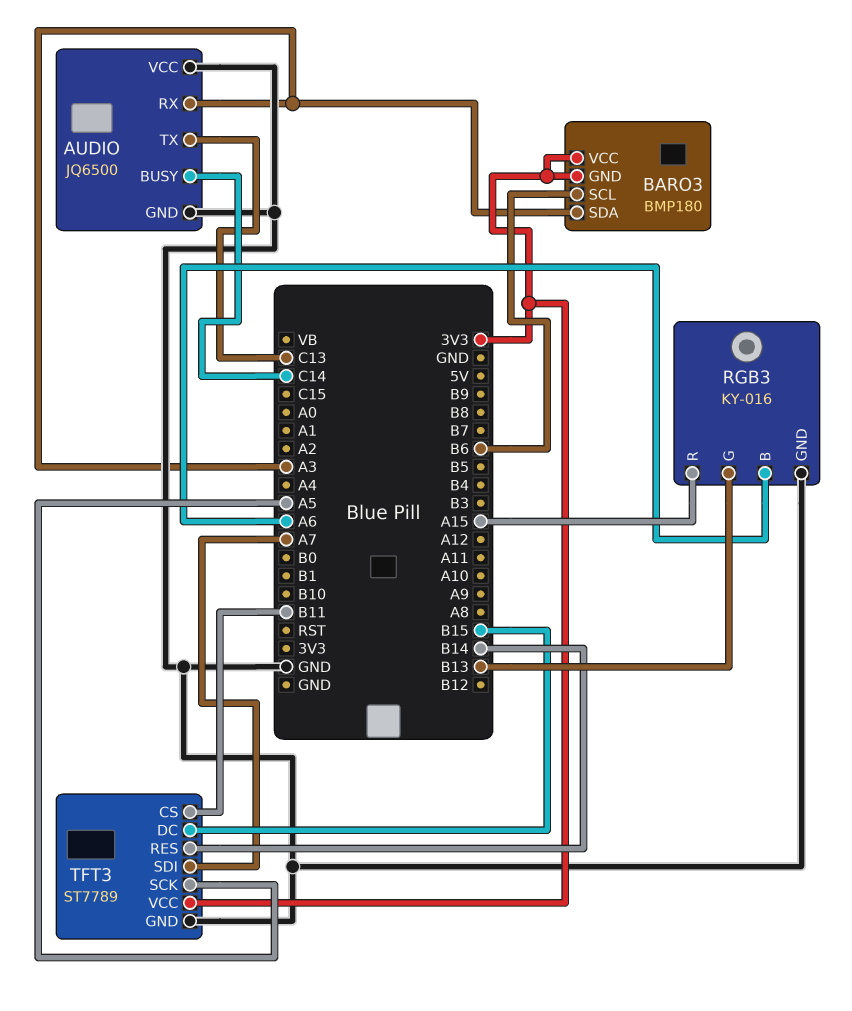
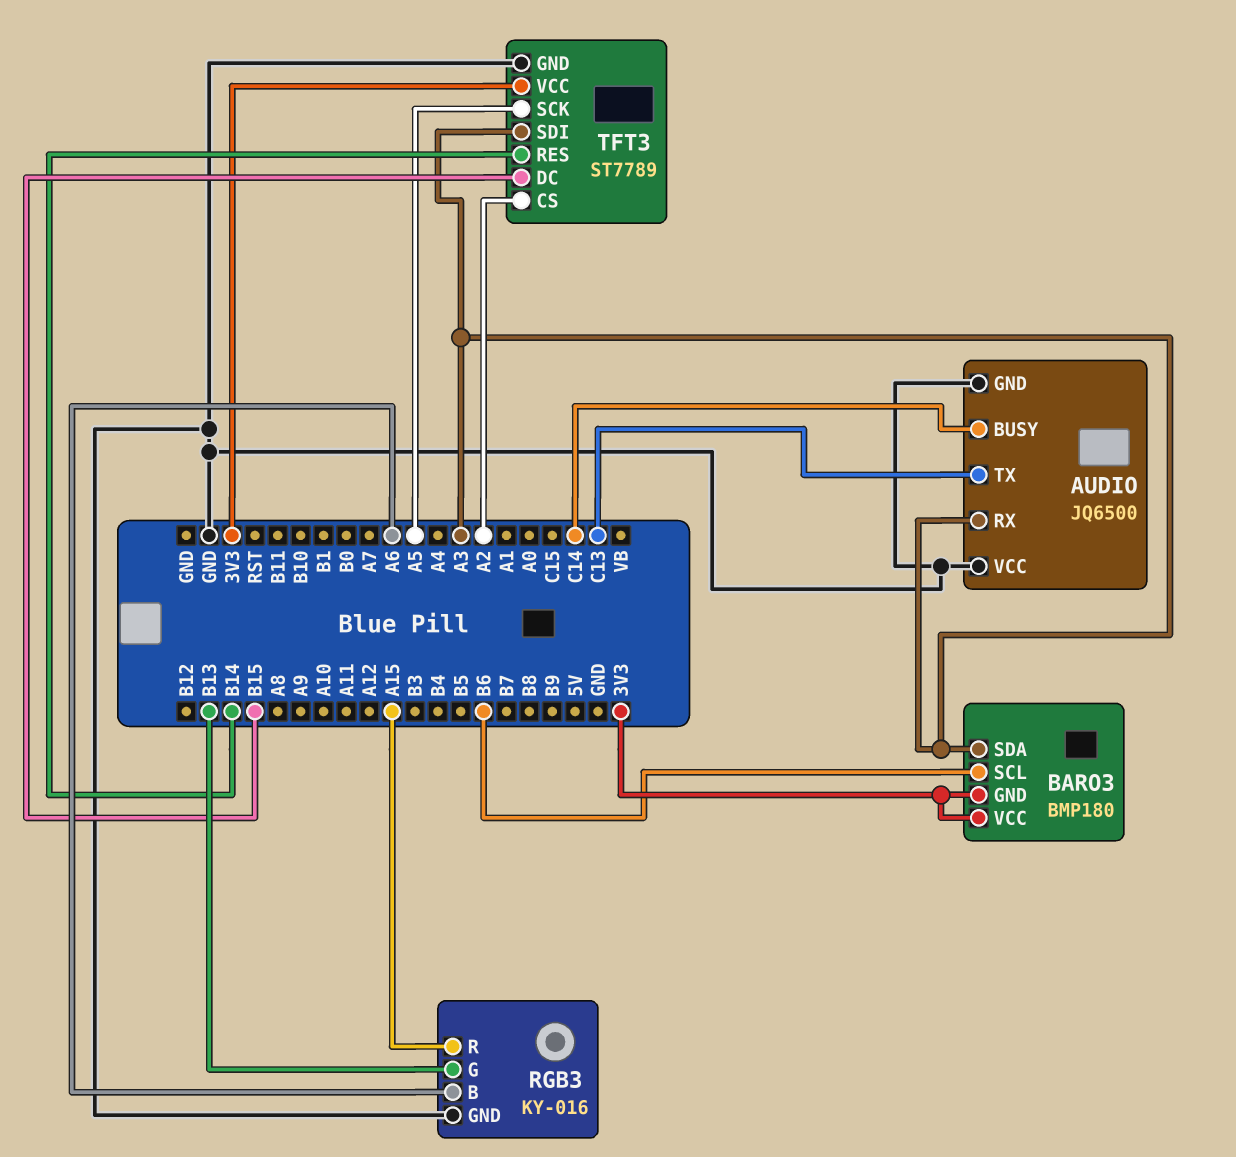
TFT3 pin CS: B11 -> A2
TFT3 pin SDI: A7 -> A3

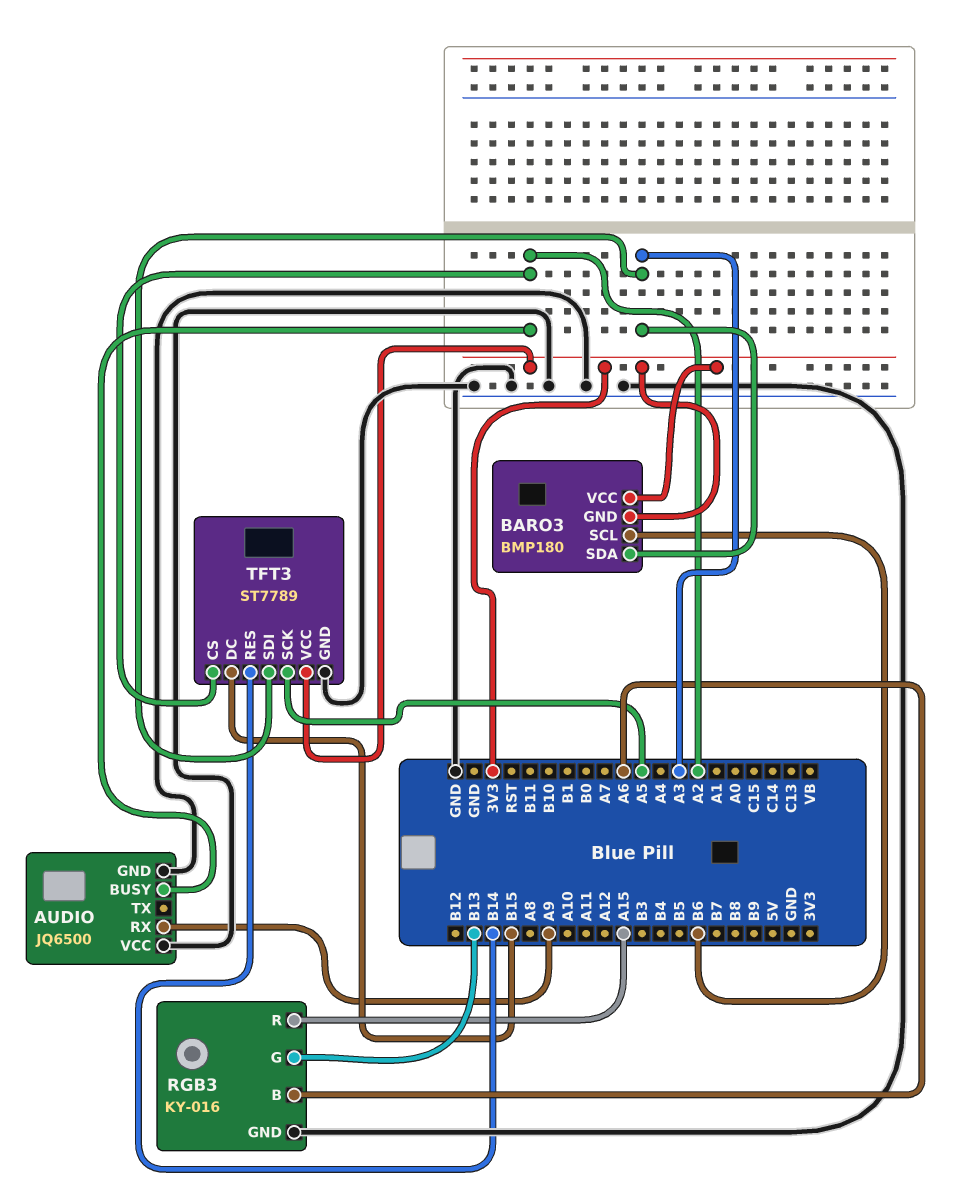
AUDIO pin BUSY: C14 -> A2
AUDIO pin RX: A3 -> A9
AUDIO pin TX: C13 -> none

